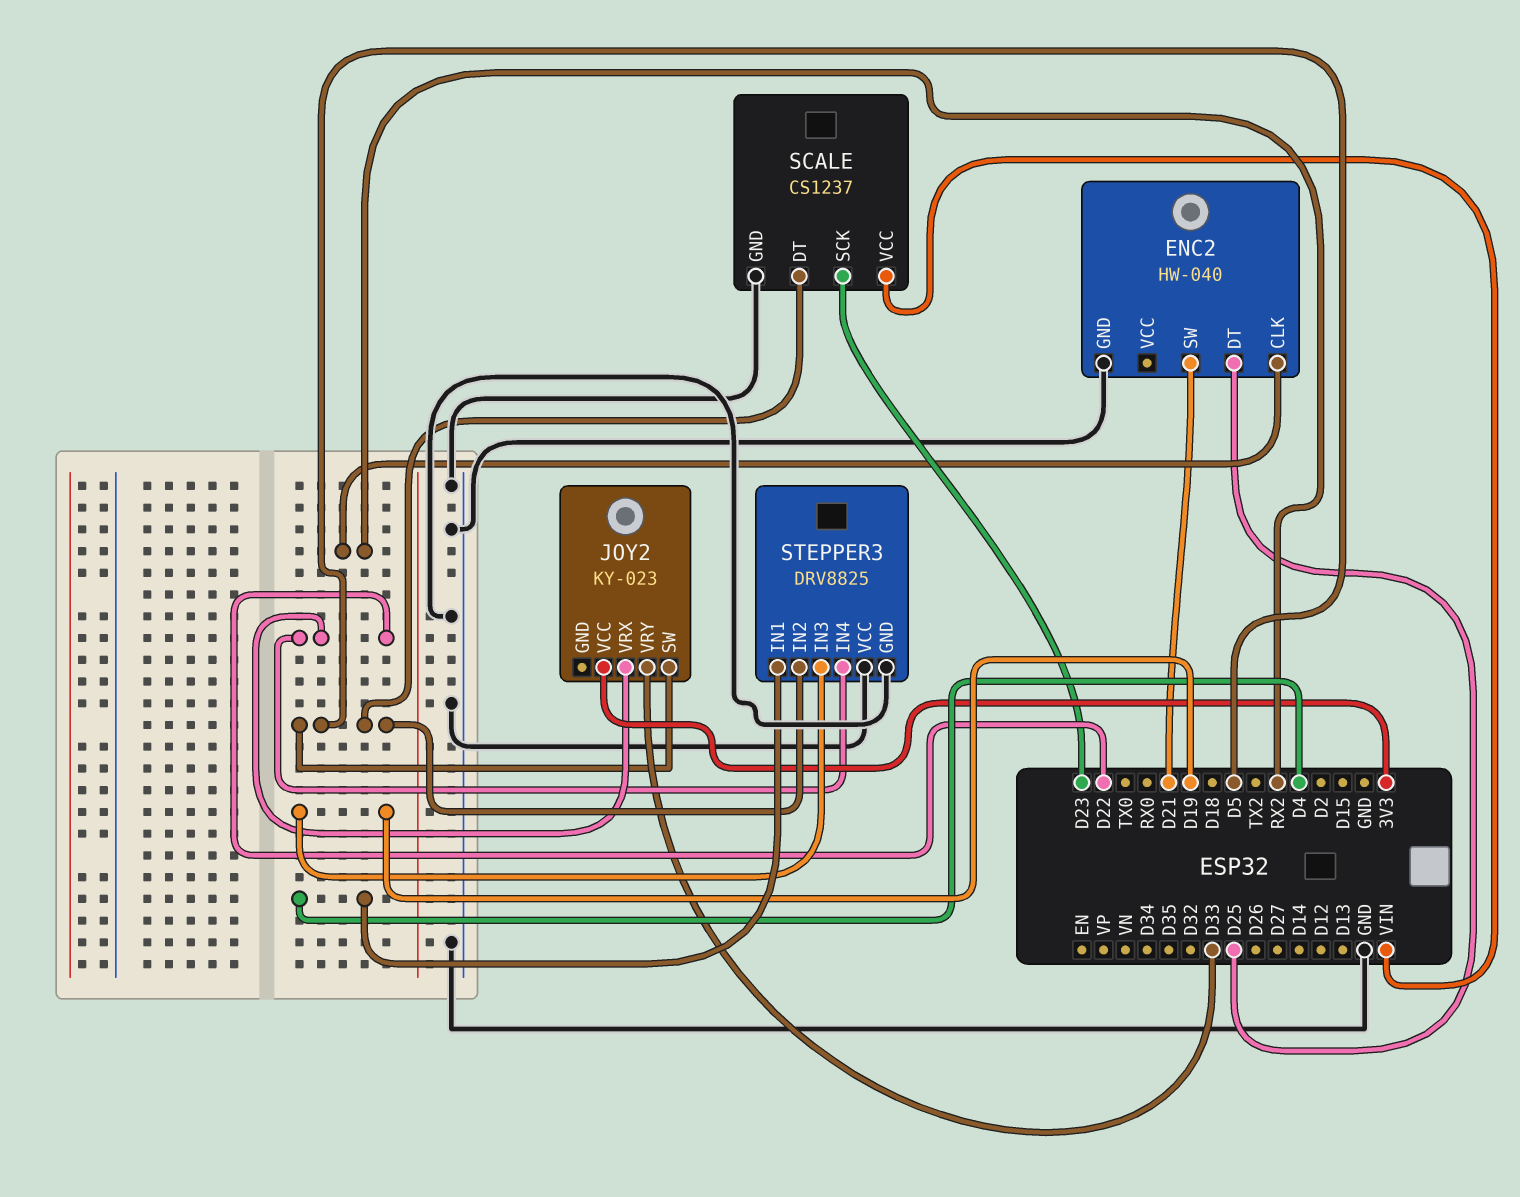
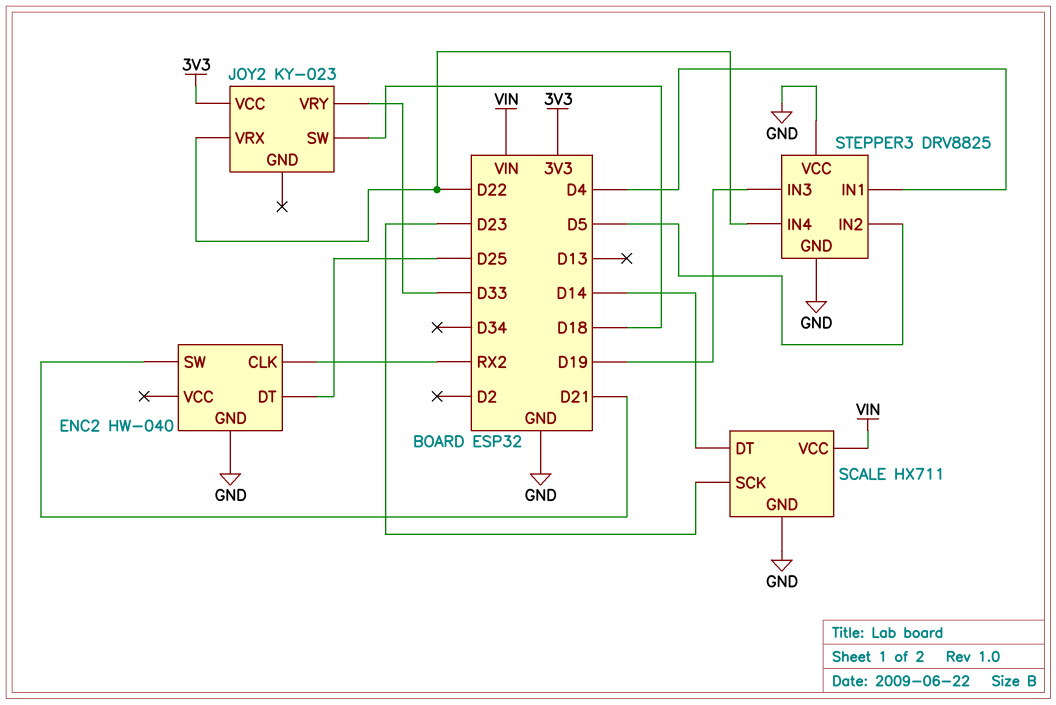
JOY2 pin SW: D5 -> D18
SCALE: CS1237 -> HX711
SCALE pin DT: D5 -> D14

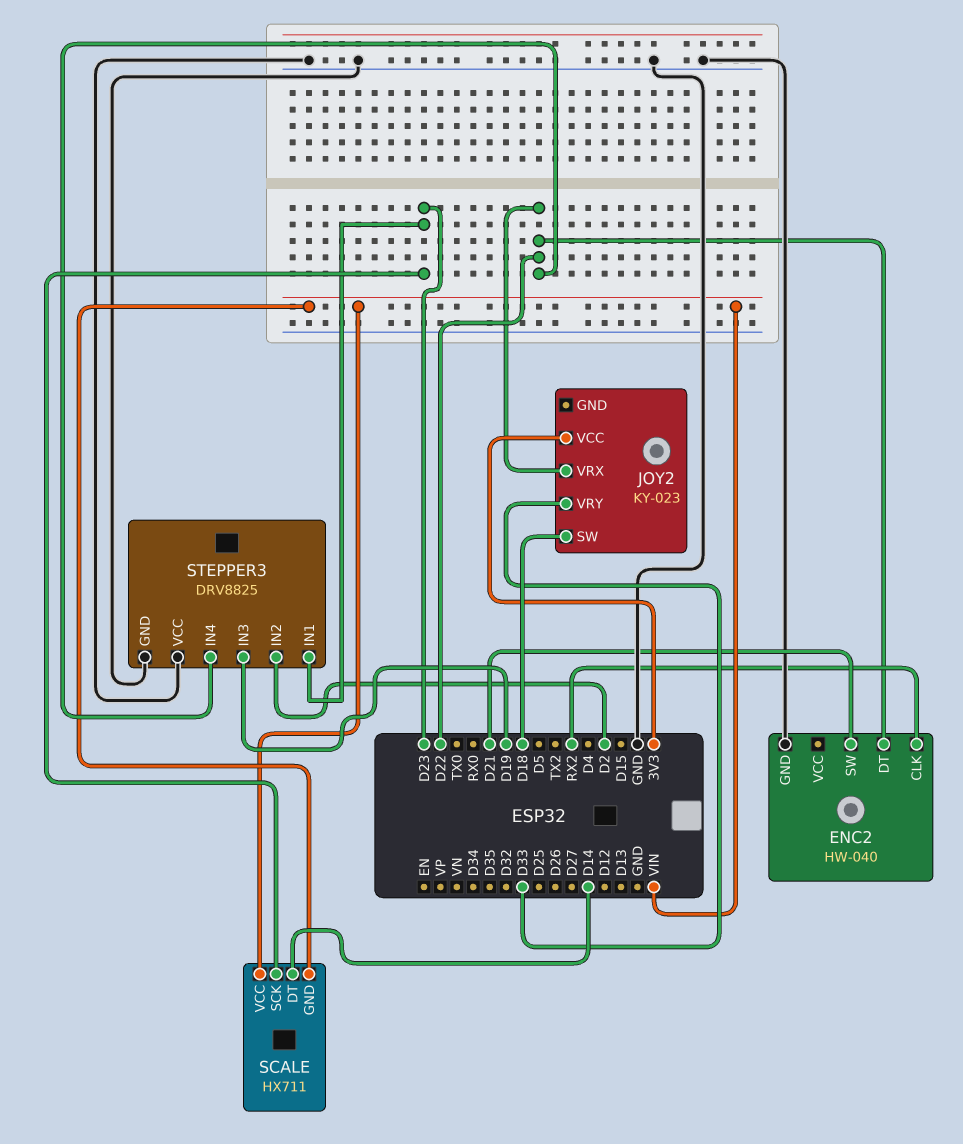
ENC2 pin DT: D25 -> D22
SCALE pin GND: GND -> VIN
STEPPER3 pin IN1: D4 -> D23
STEPPER3 pin IN2: D5 -> D2

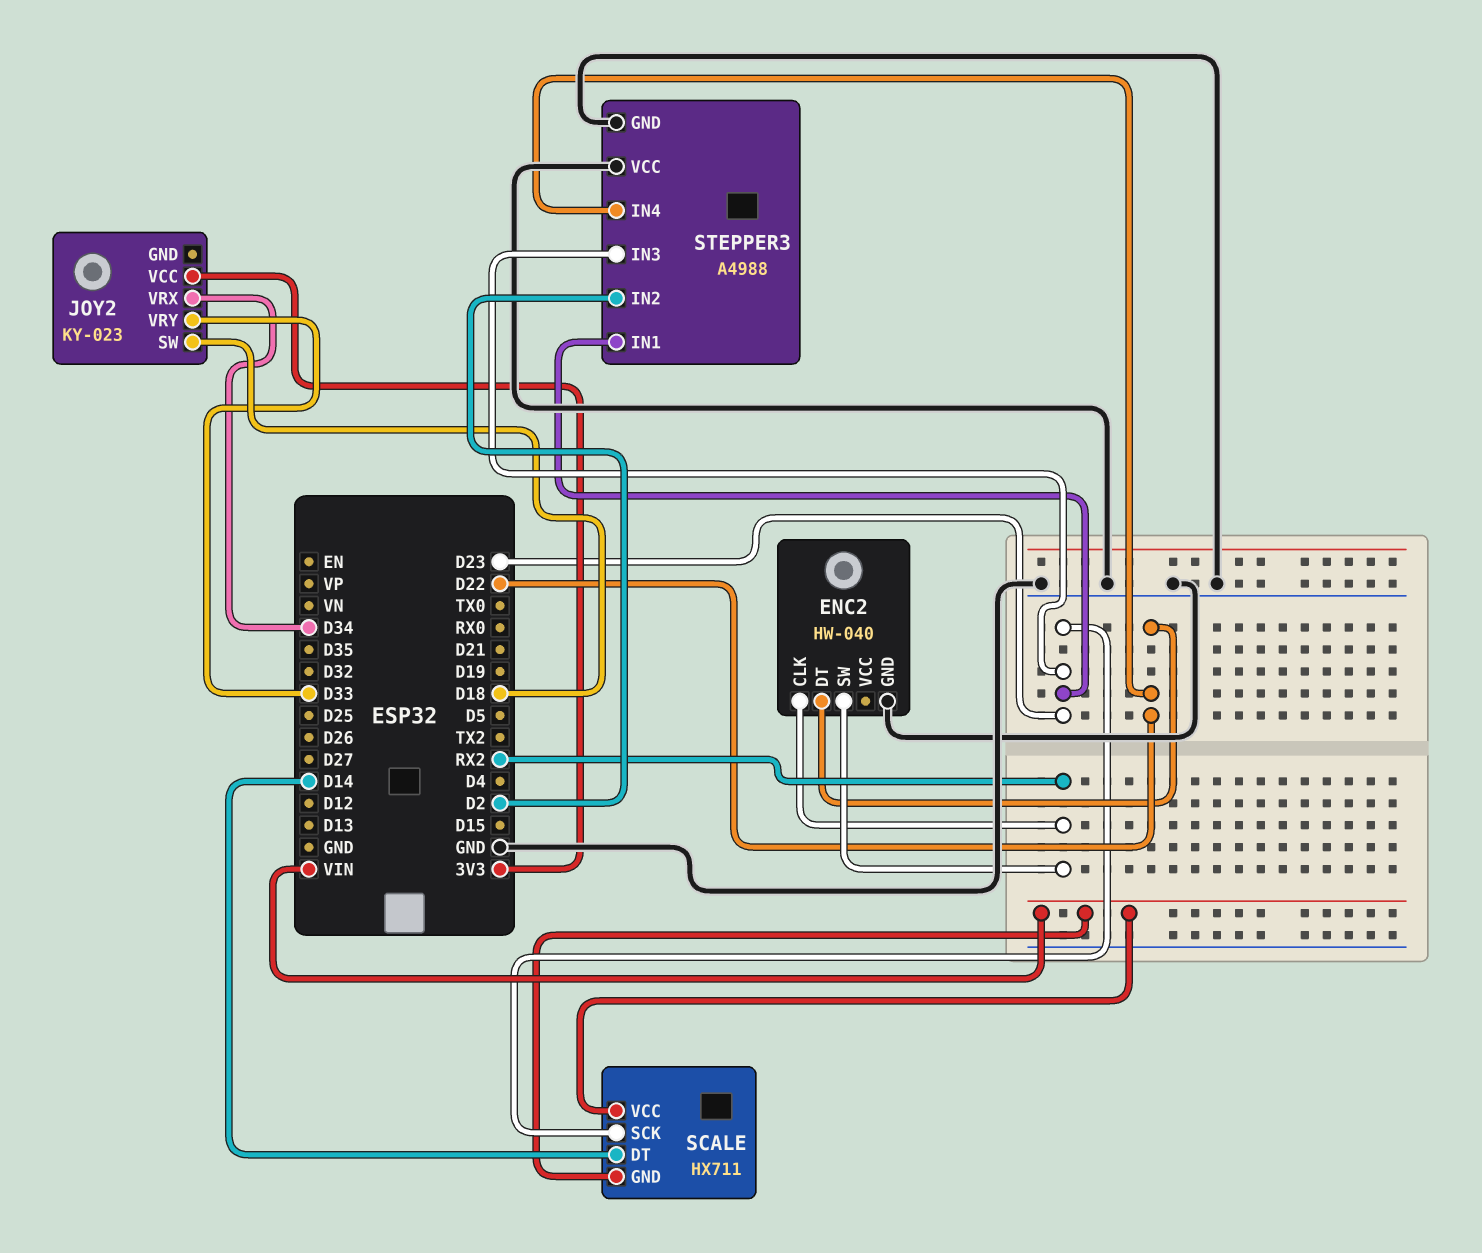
ENC2 pin SW: D21 -> RX2
JOY2 pin VRX: D22 -> D34
STEPPER3: DRV8825 -> A4988
STEPPER3 pin IN3: D19 -> D23

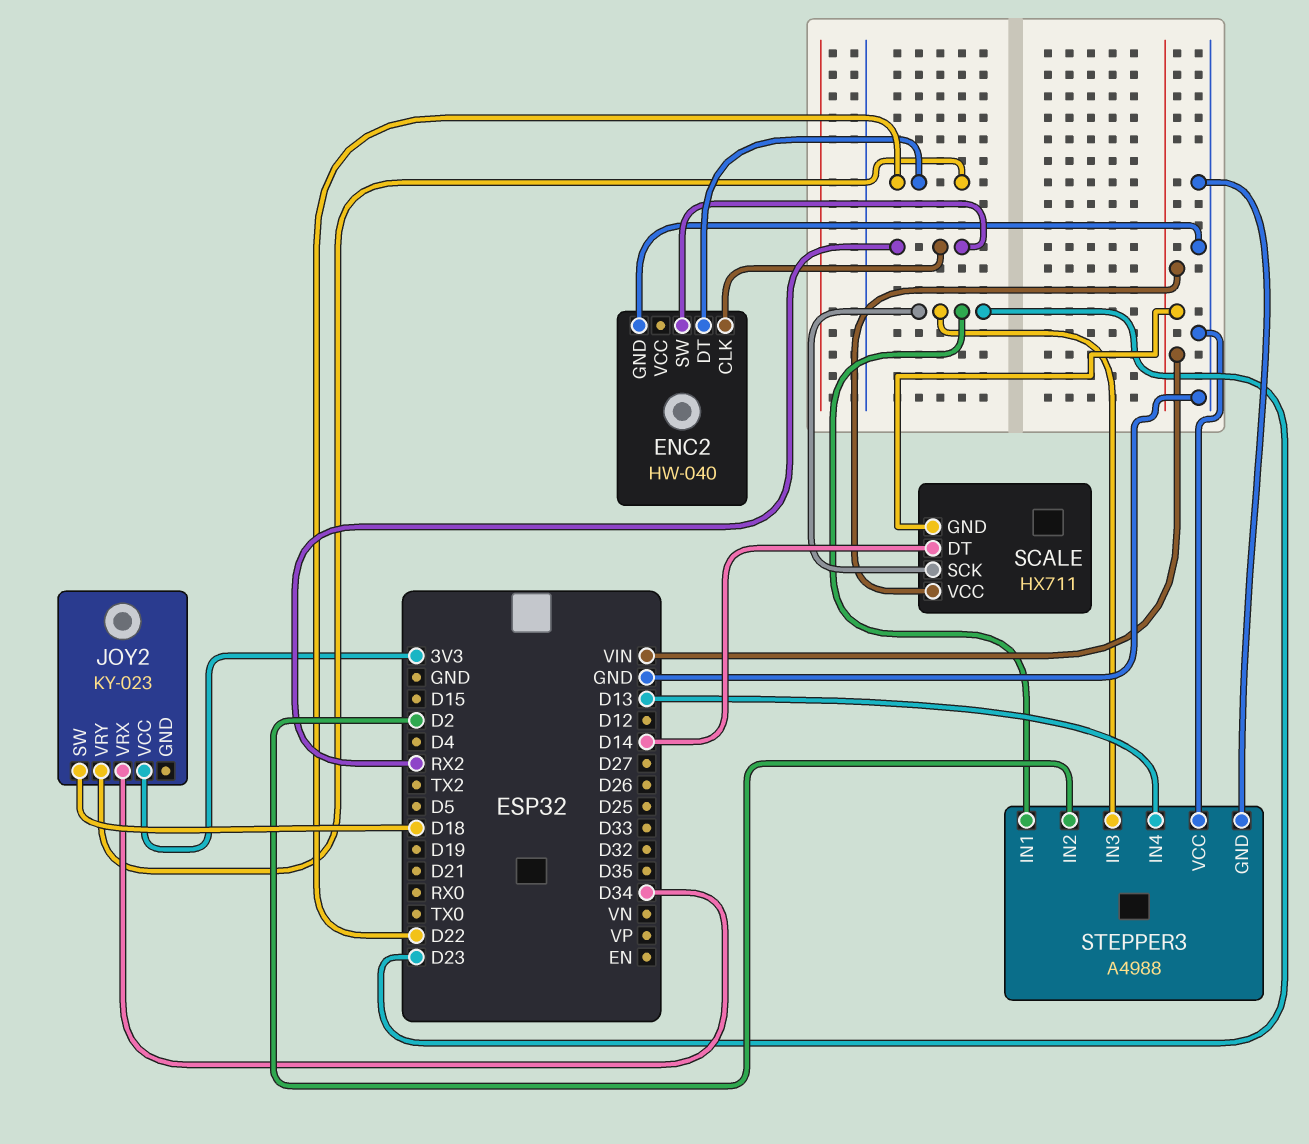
JOY2 pin VRY: D33 -> D22
STEPPER3 pin IN4: D22 -> D13

